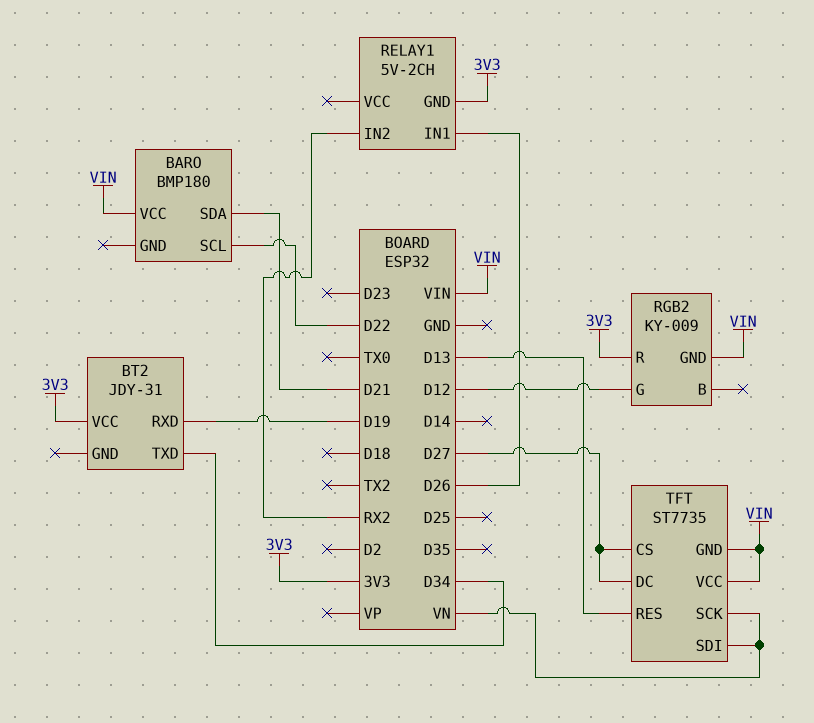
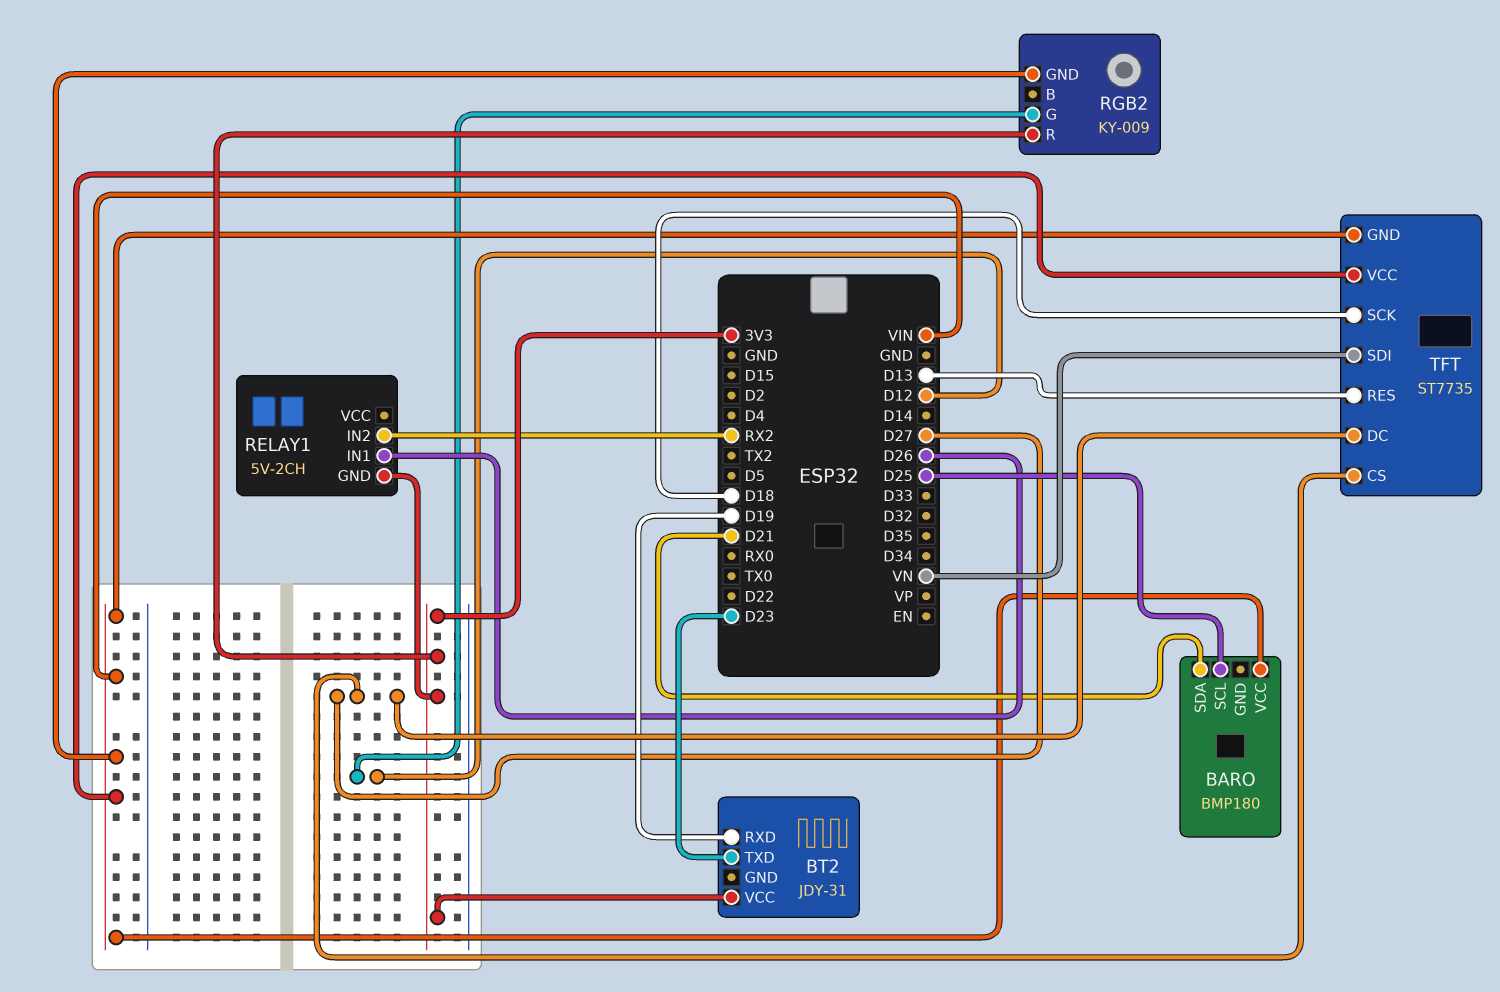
BARO pin SCL: D22 -> D25
BT2 pin TXD: D34 -> D23
TFT pin SCK: VN -> D18

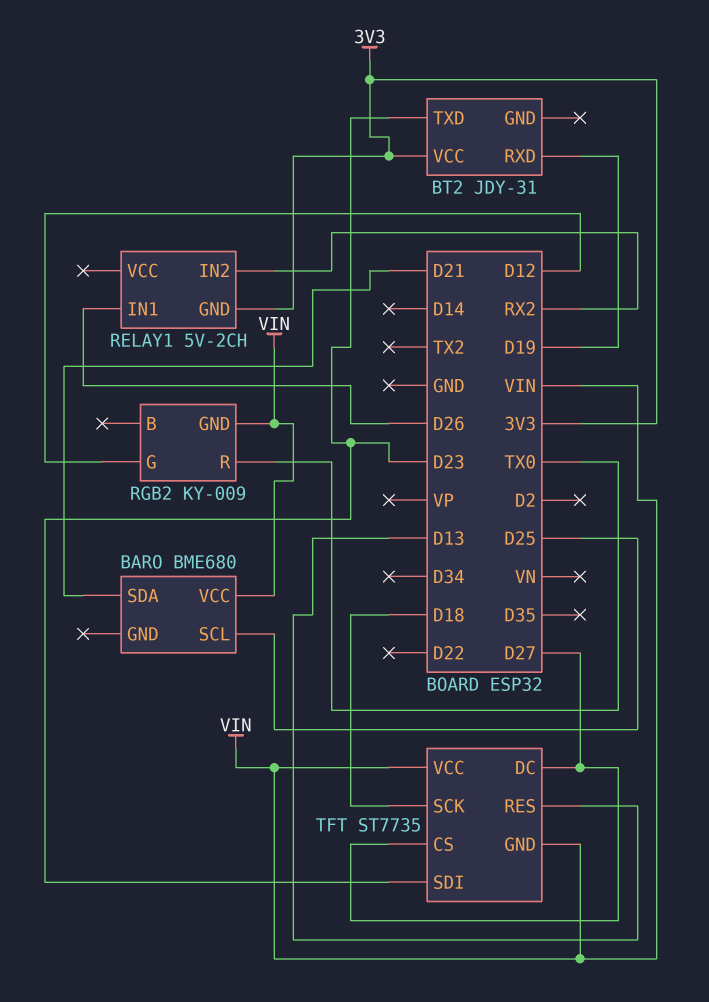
BARO: BMP180 -> BME680
RGB2 pin R: 3V3 -> TX0
TFT pin SDI: VN -> D23

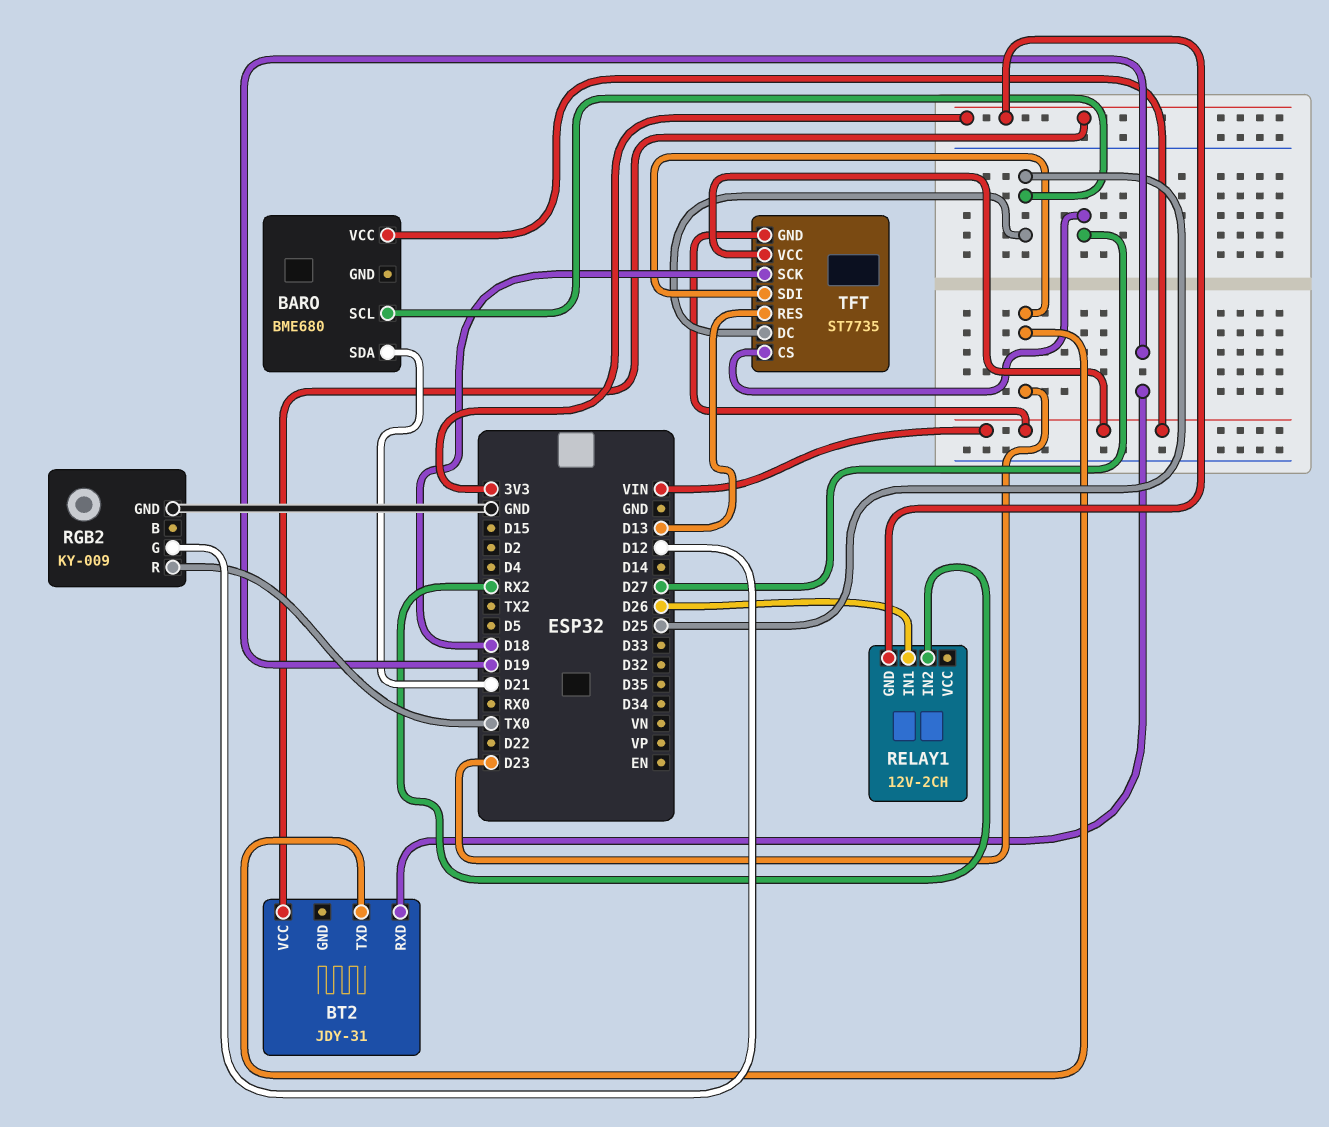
RELAY1: 5V-2CH -> 12V-2CH
RGB2 pin GND: VIN -> GND
TFT pin DC: D27 -> D25

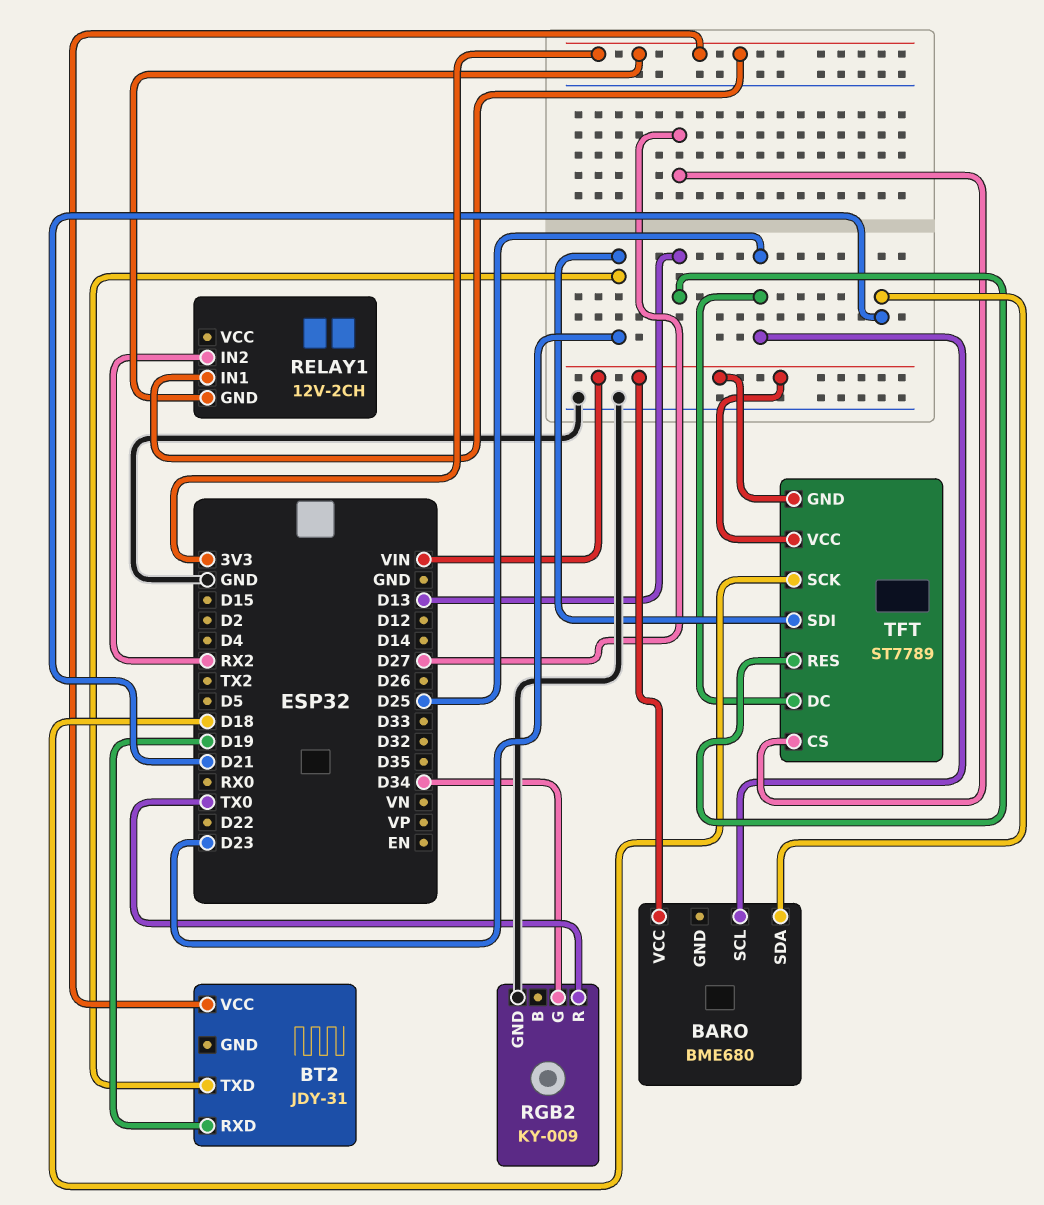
RELAY1 pin IN1: D26 -> 3V3
RGB2 pin G: D12 -> D34
TFT: ST7735 -> ST7789

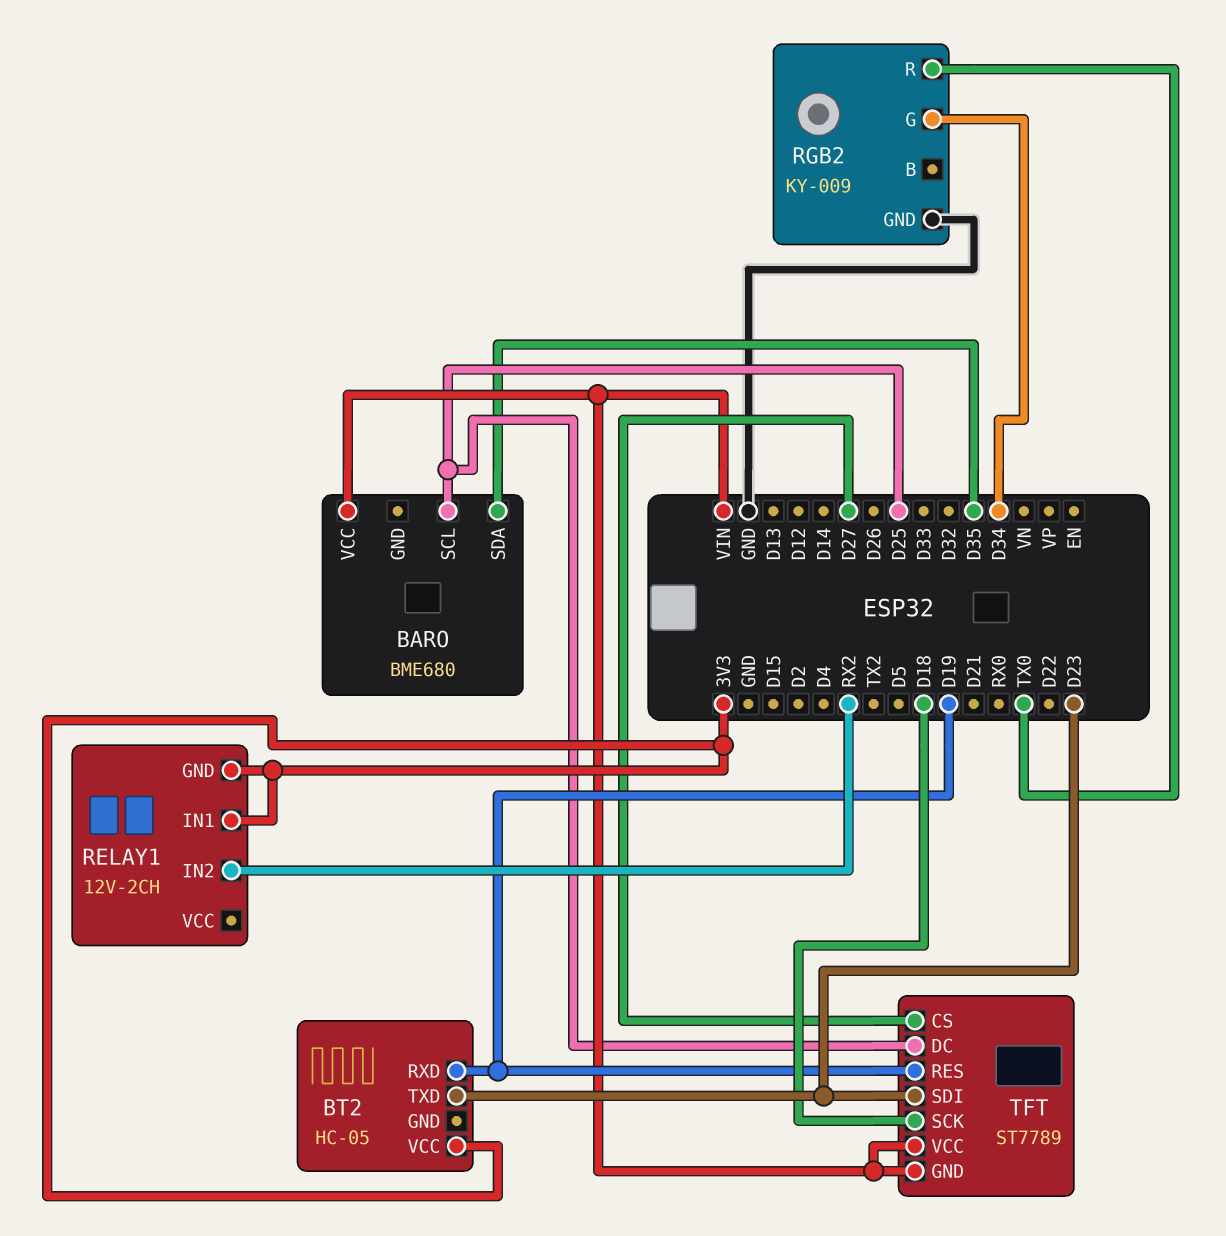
BARO pin SDA: D21 -> D35
BT2: JDY-31 -> HC-05
TFT pin RES: D13 -> D19

